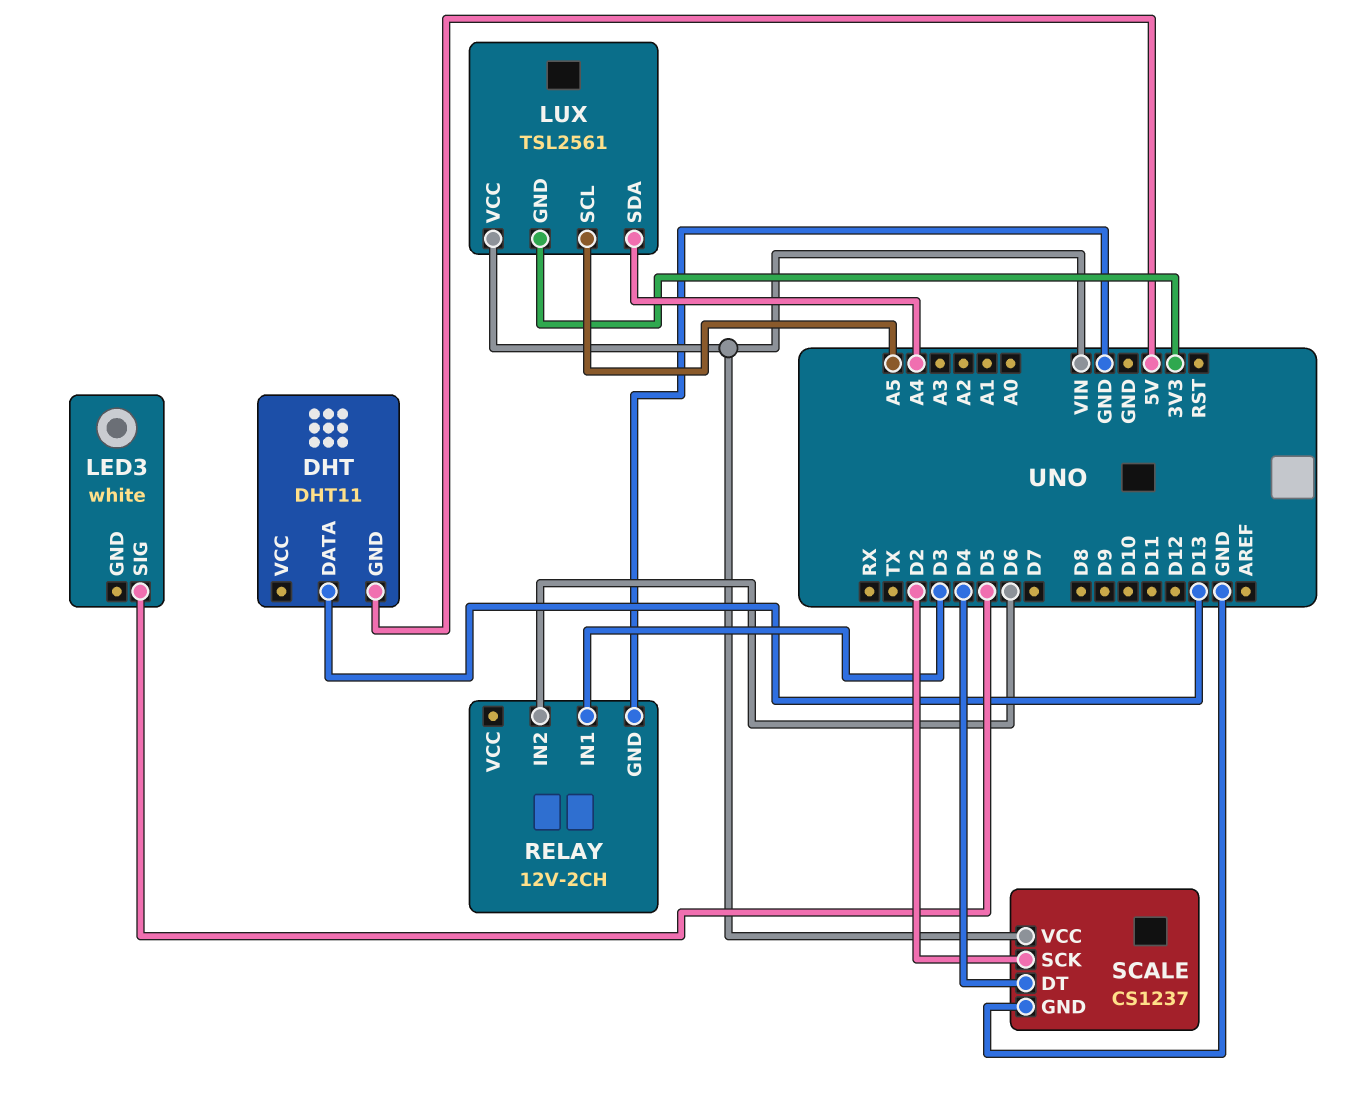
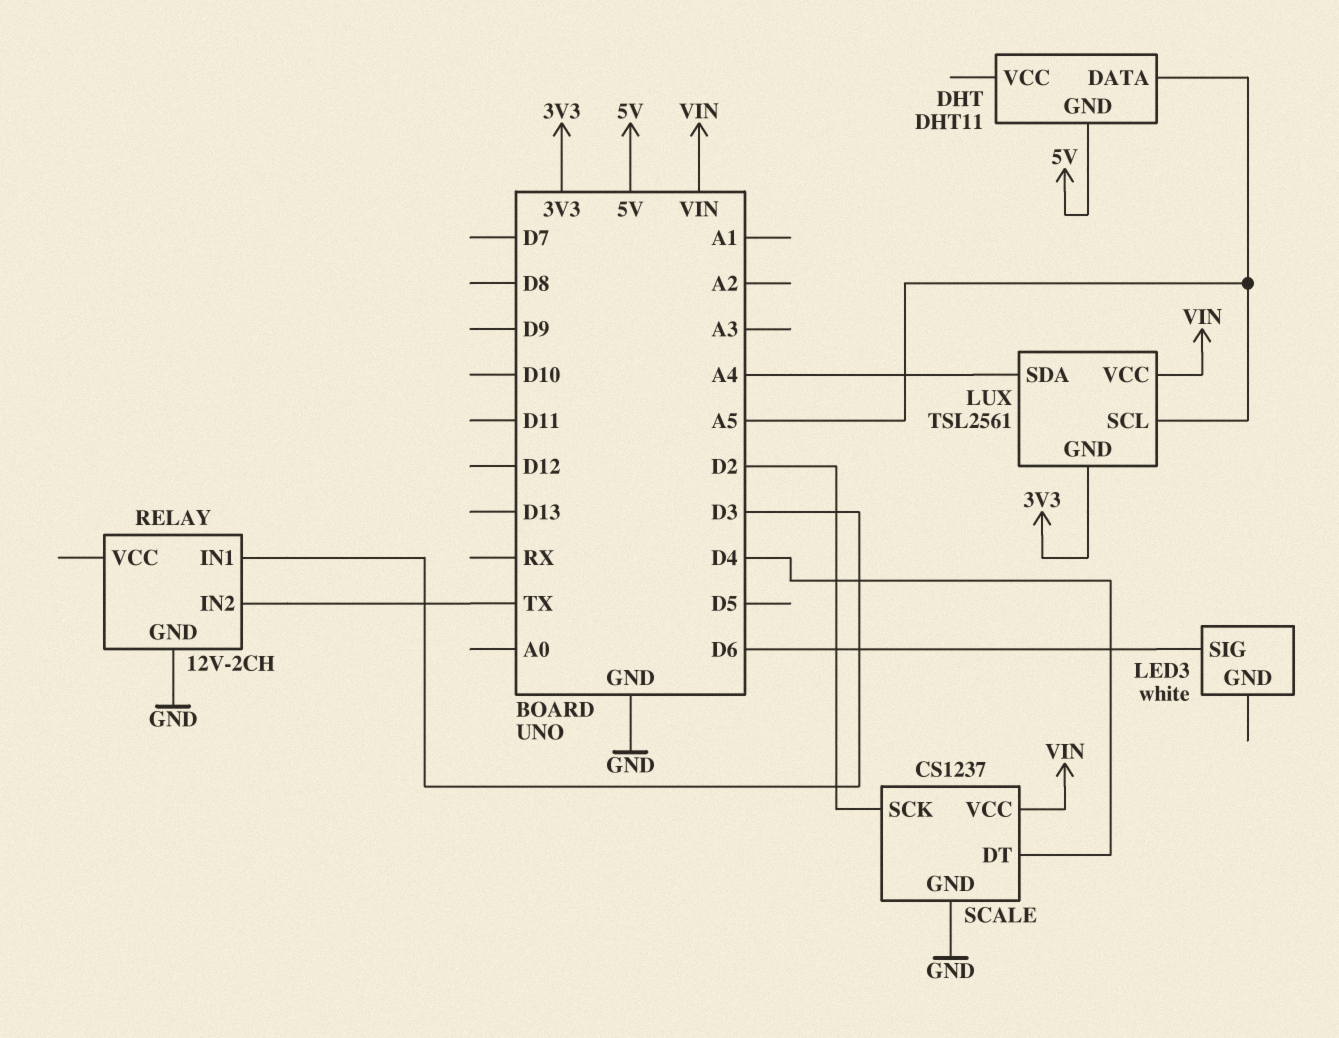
DHT pin DATA: D13 -> A5
LED3 pin SIG: D5 -> D6
RELAY pin IN2: D6 -> TX

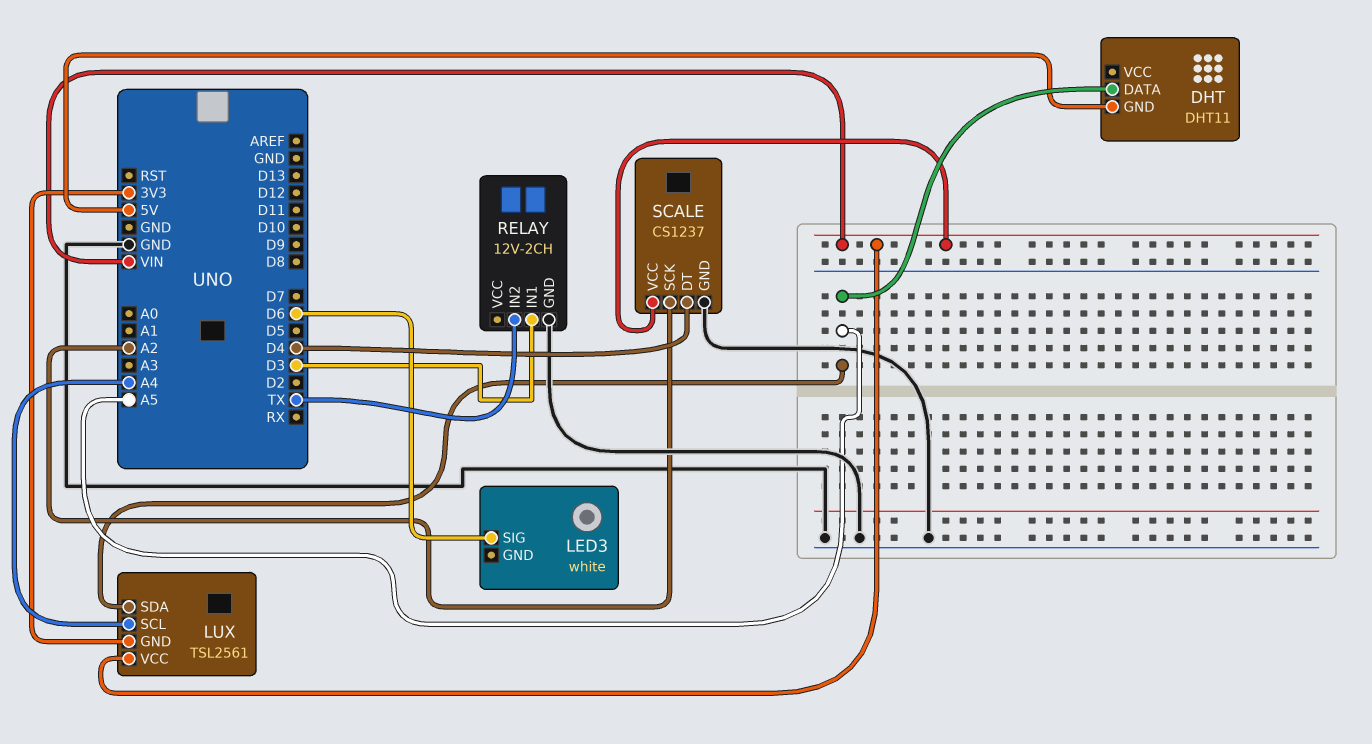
LUX pin SCL: A5 -> A4
LUX pin SDA: A4 -> A5
SCALE pin SCK: D2 -> A2

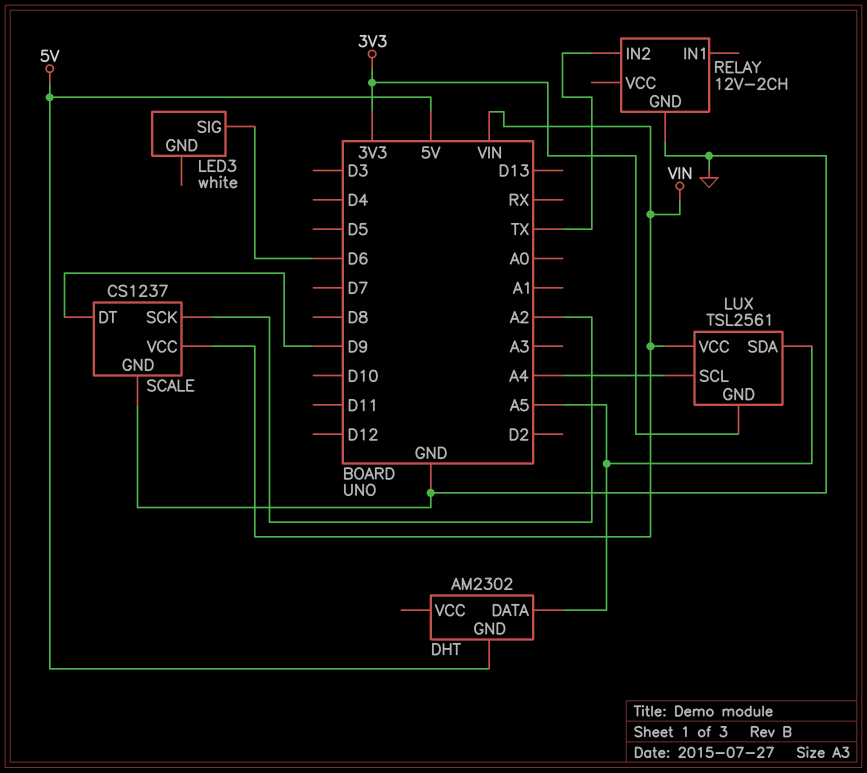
DHT: DHT11 -> AM2302
RELAY pin IN1: D3 -> none
SCALE pin DT: D4 -> D9

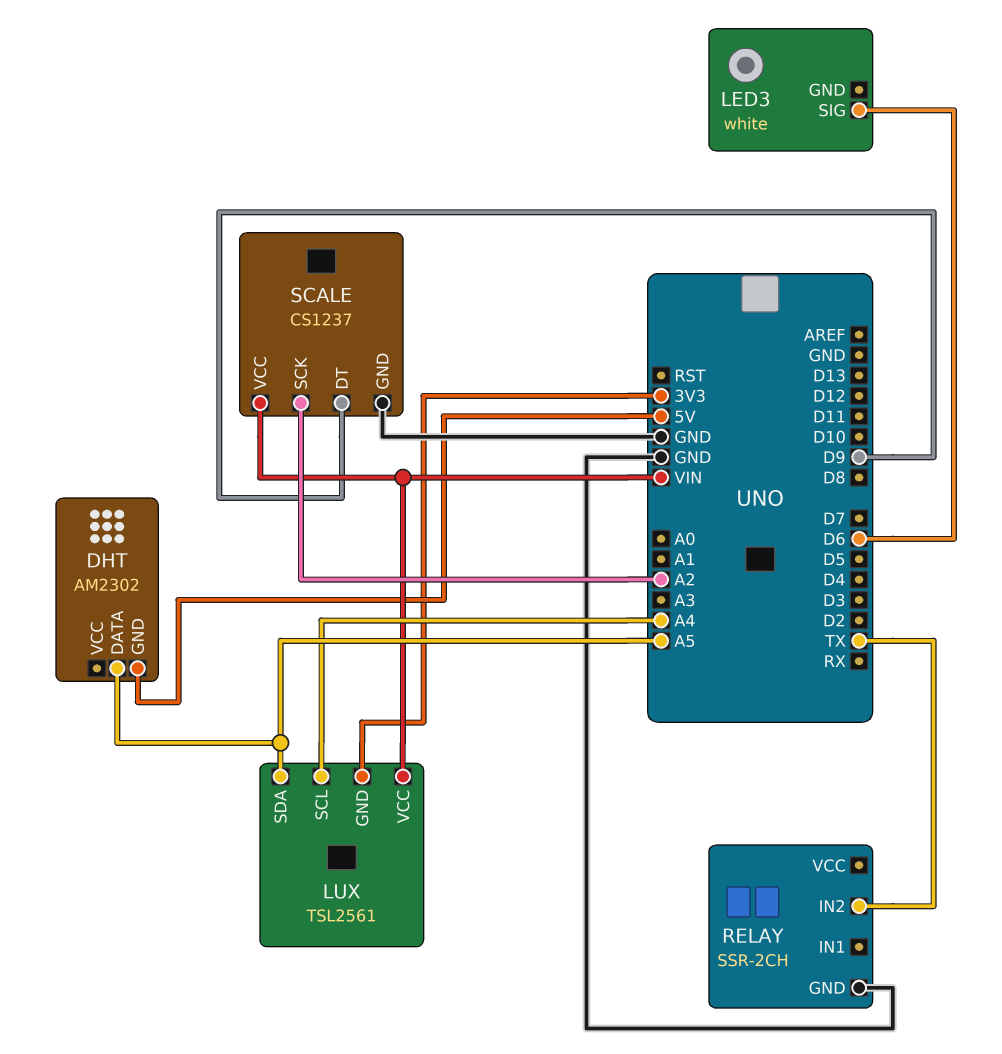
RELAY: 12V-2CH -> SSR-2CH

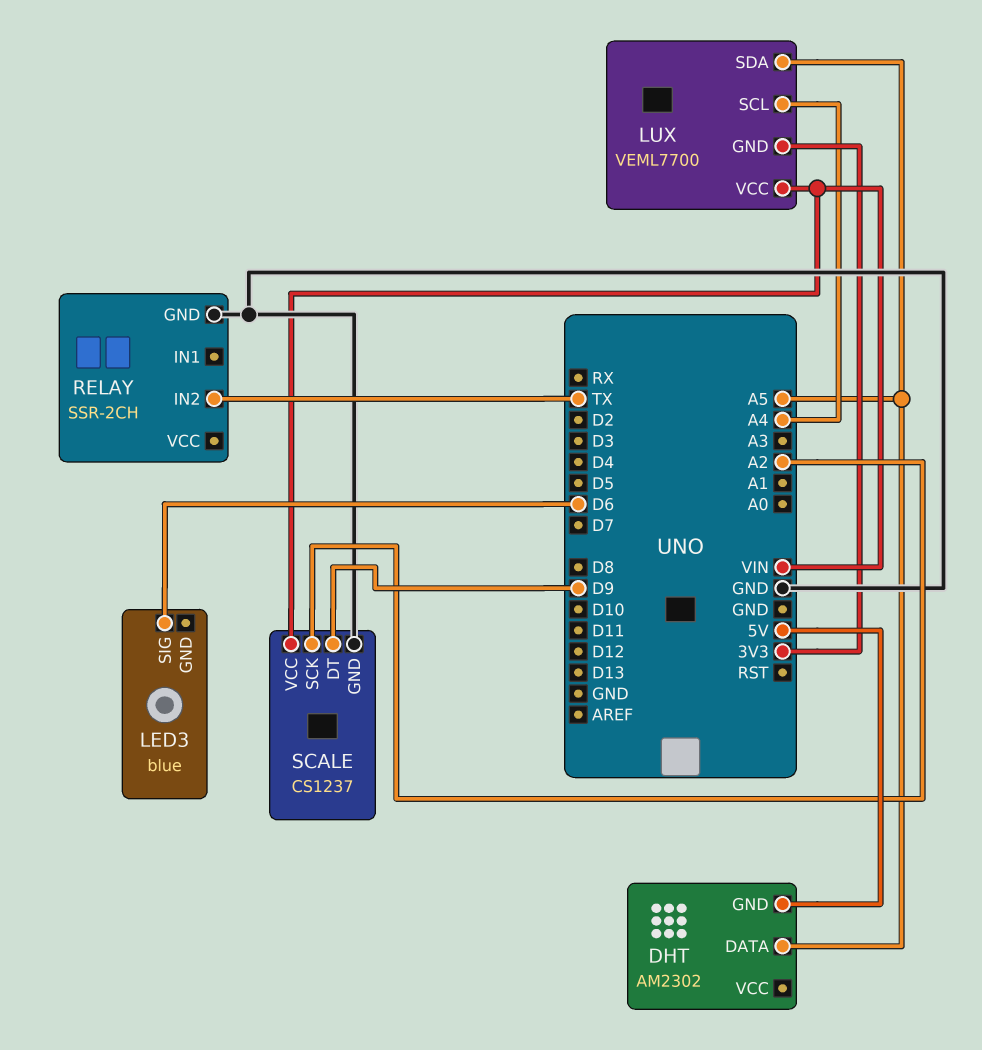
LED3: white -> blue
LUX: TSL2561 -> VEML7700

